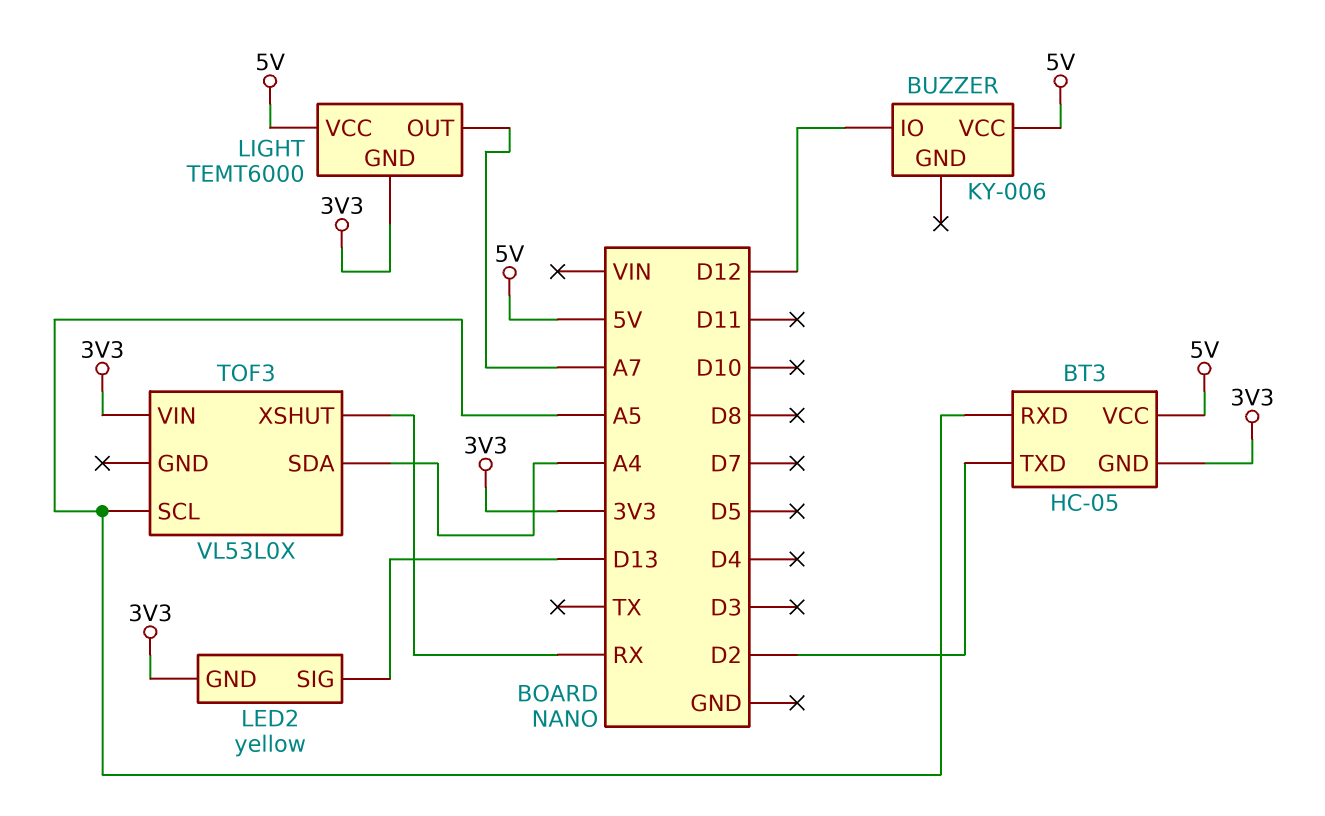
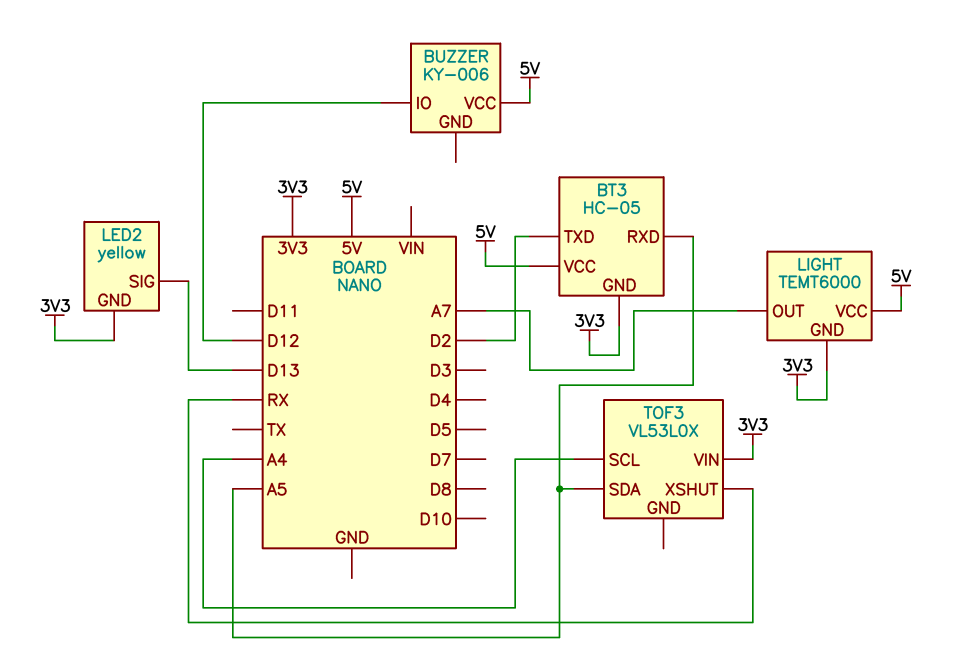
TOF3 pin SCL: A5 -> A4
TOF3 pin SDA: A4 -> A5

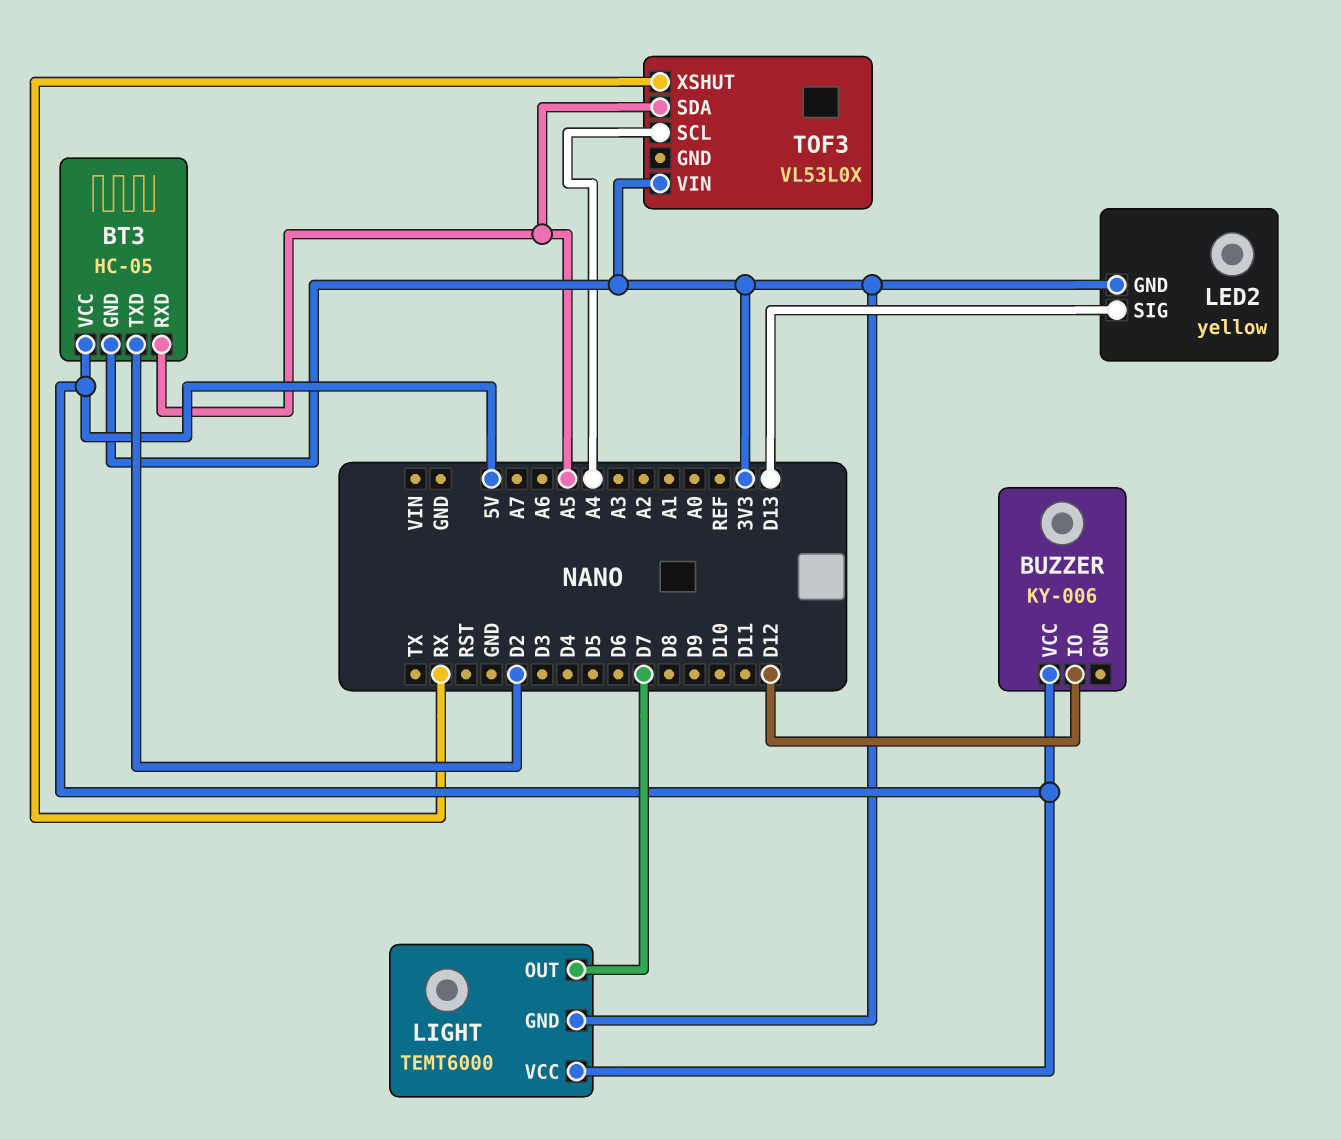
LIGHT pin OUT: A7 -> D7

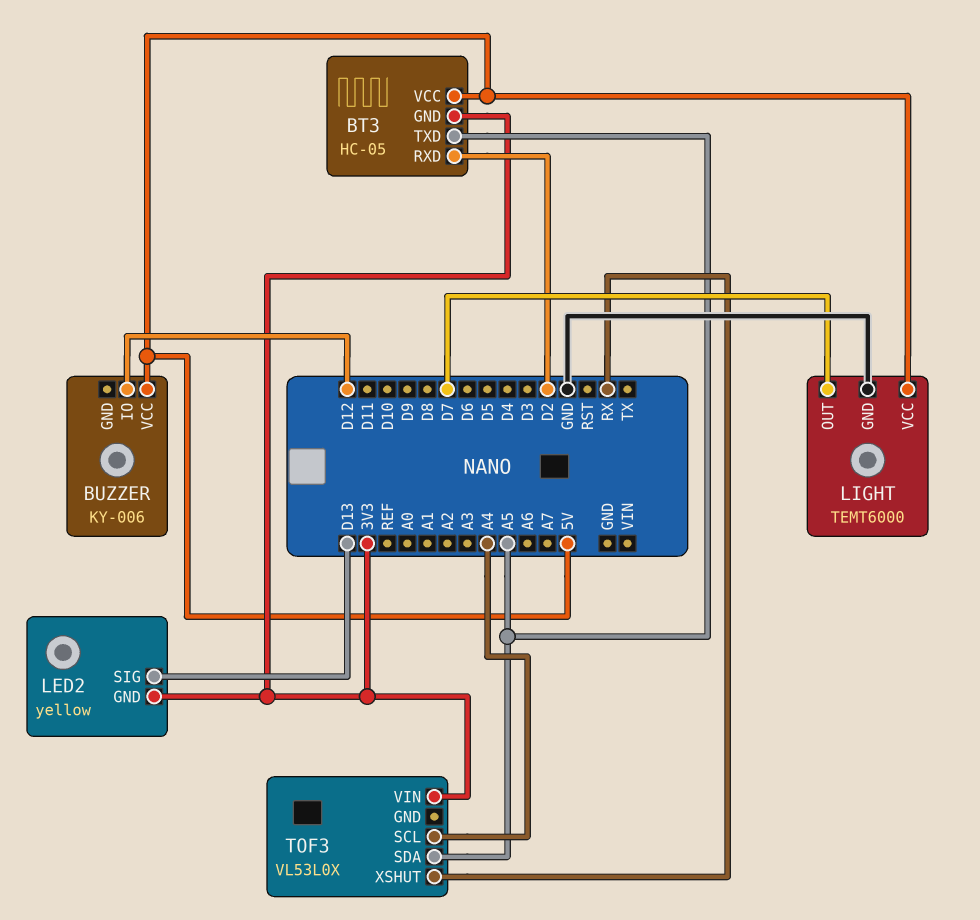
BT3 pin RXD: A5 -> D2
BT3 pin TXD: D2 -> A5
LIGHT pin GND: 3V3 -> GND

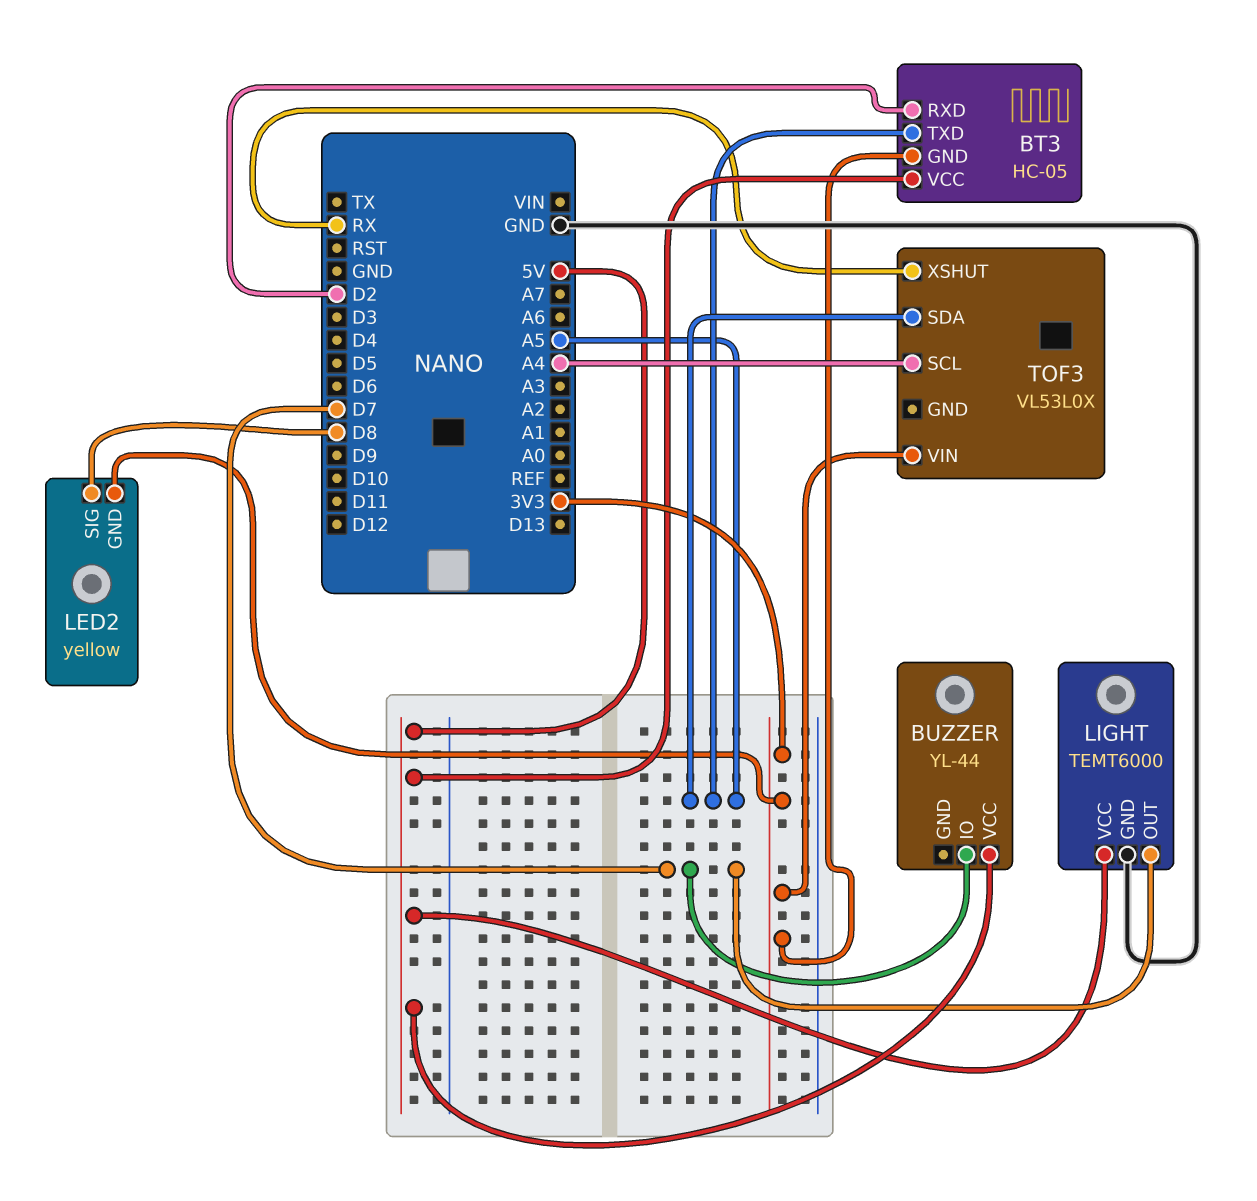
BUZZER: KY-006 -> YL-44
BUZZER pin IO: D12 -> D7
LED2 pin SIG: D13 -> D8

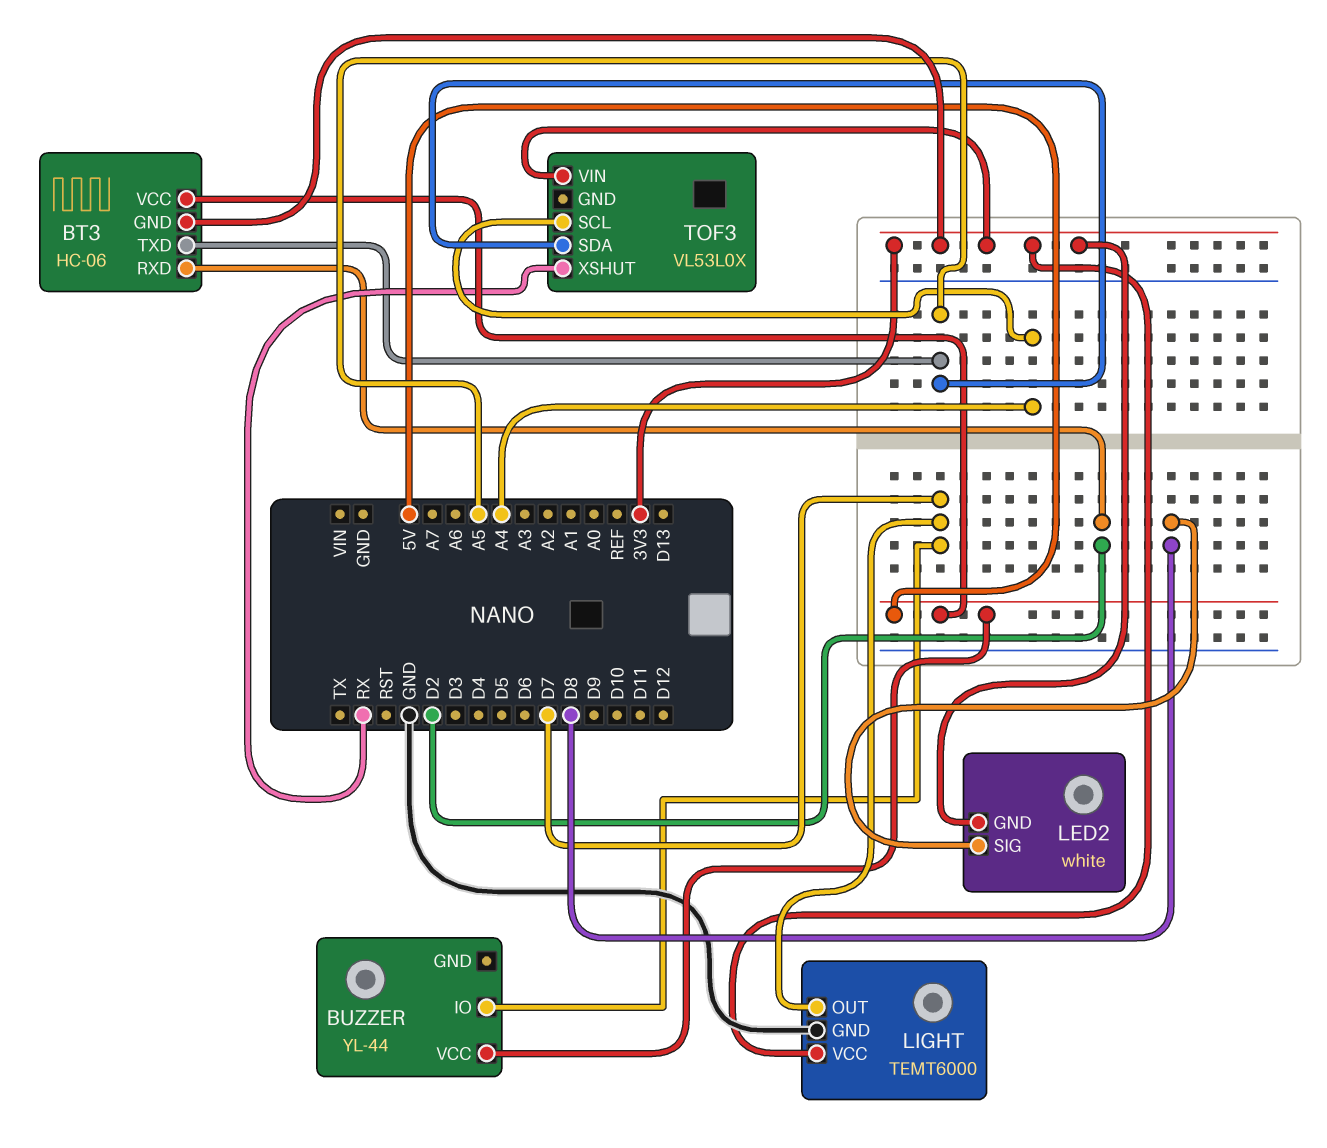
BT3: HC-05 -> HC-06
LED2: yellow -> white
LIGHT pin VCC: 5V -> 3V3

